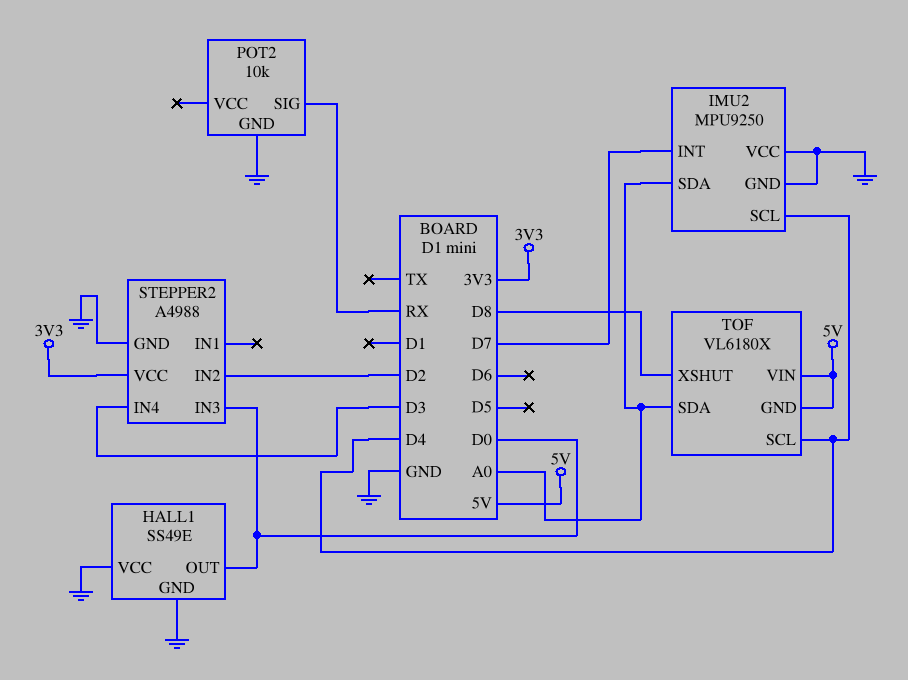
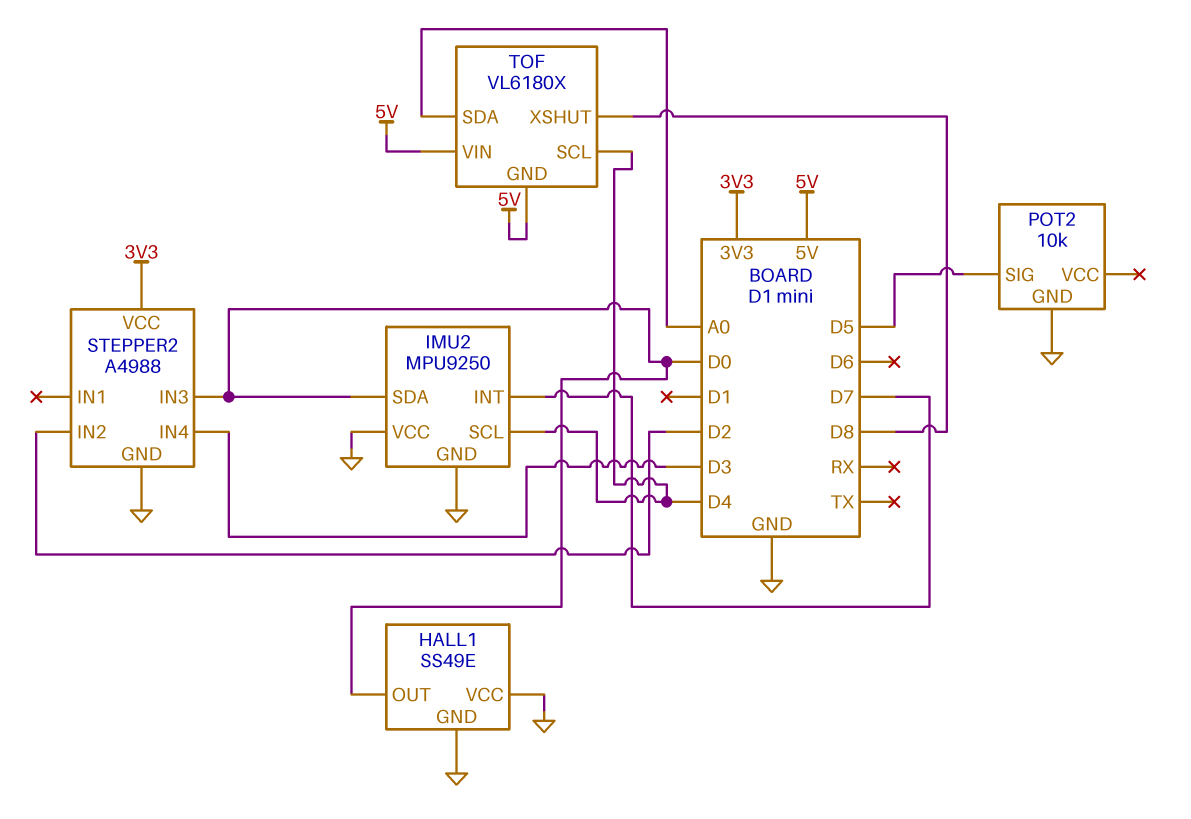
IMU2 pin SDA: A0 -> D0
POT2 pin SIG: RX -> D5

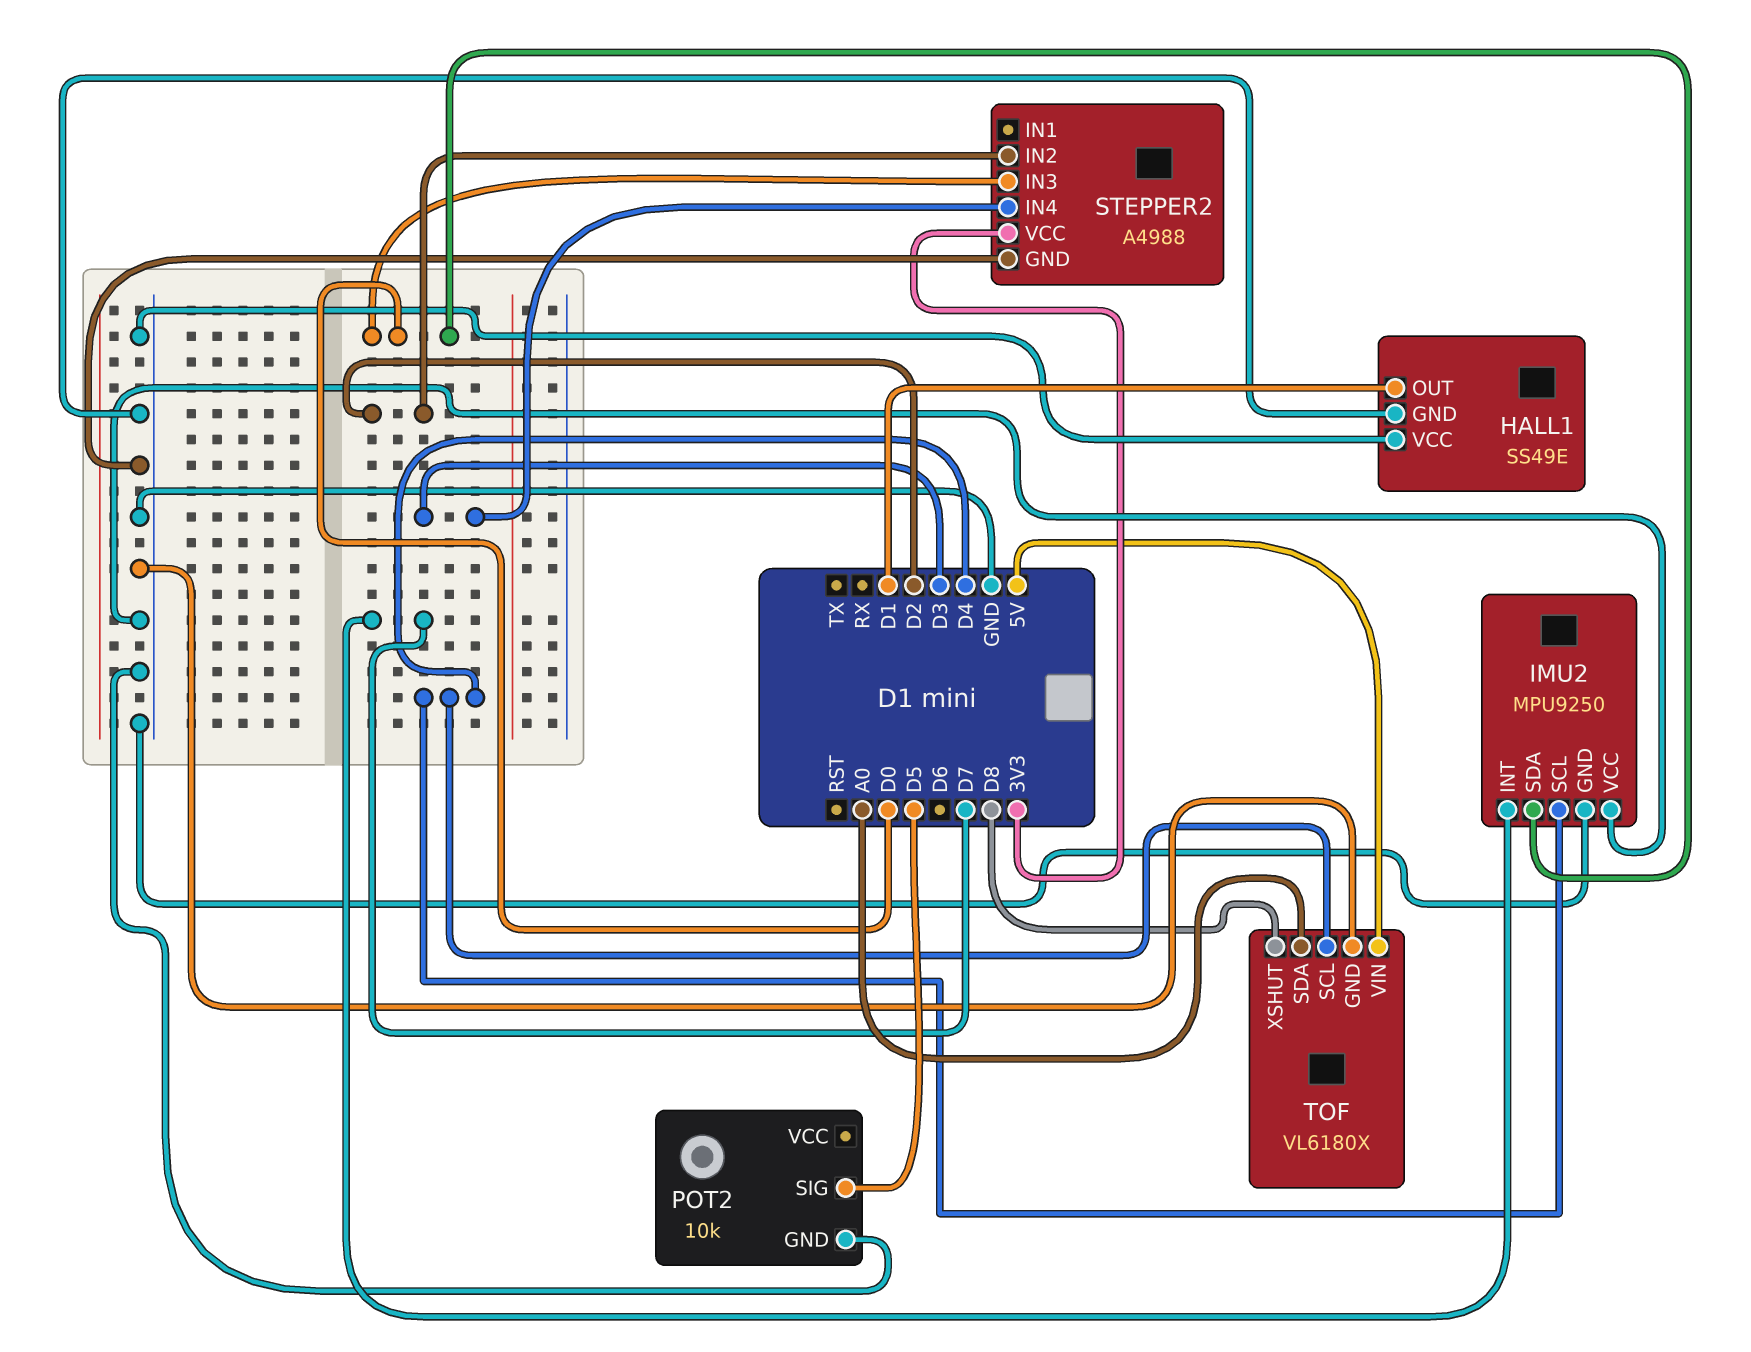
HALL1 pin OUT: D0 -> D1
TOF pin GND: 5V -> GND

